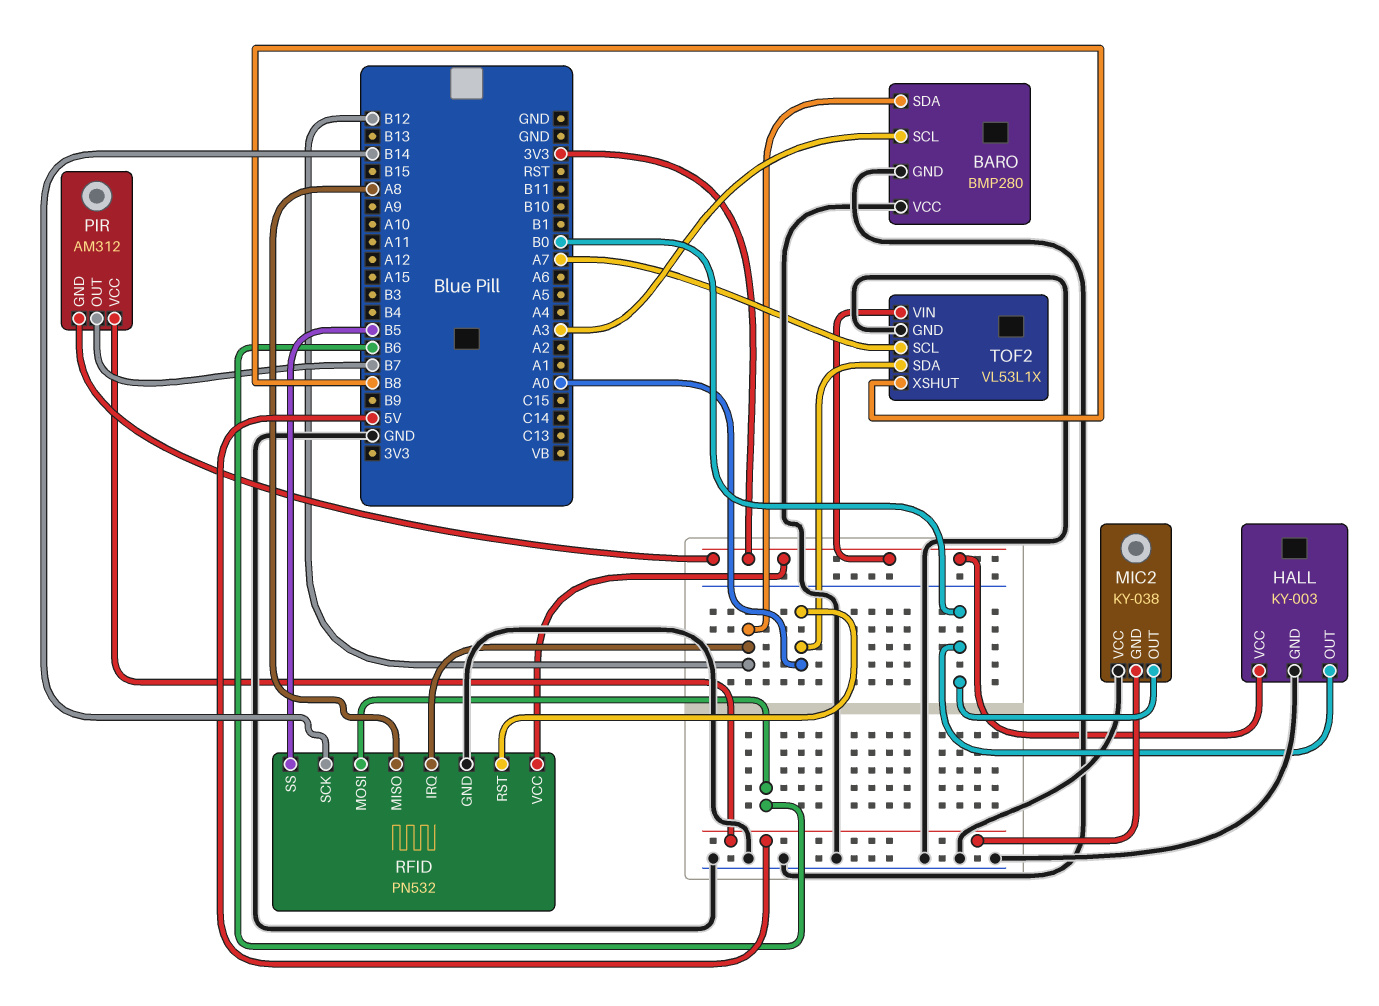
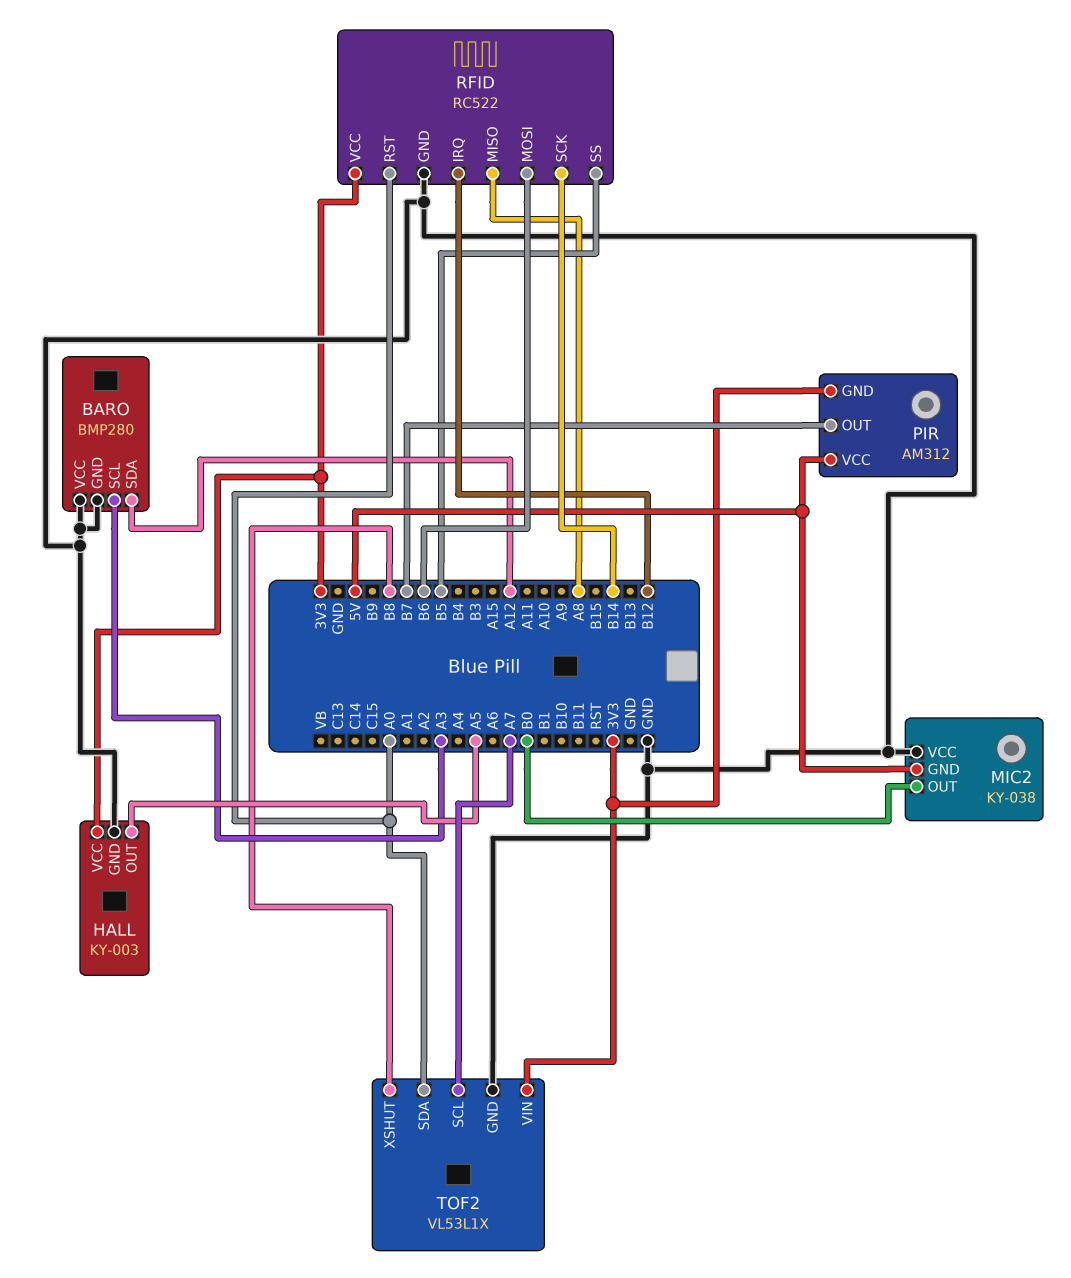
BARO pin SDA: B12 -> A12
HALL pin OUT: B0 -> A5
RFID: PN532 -> RC522

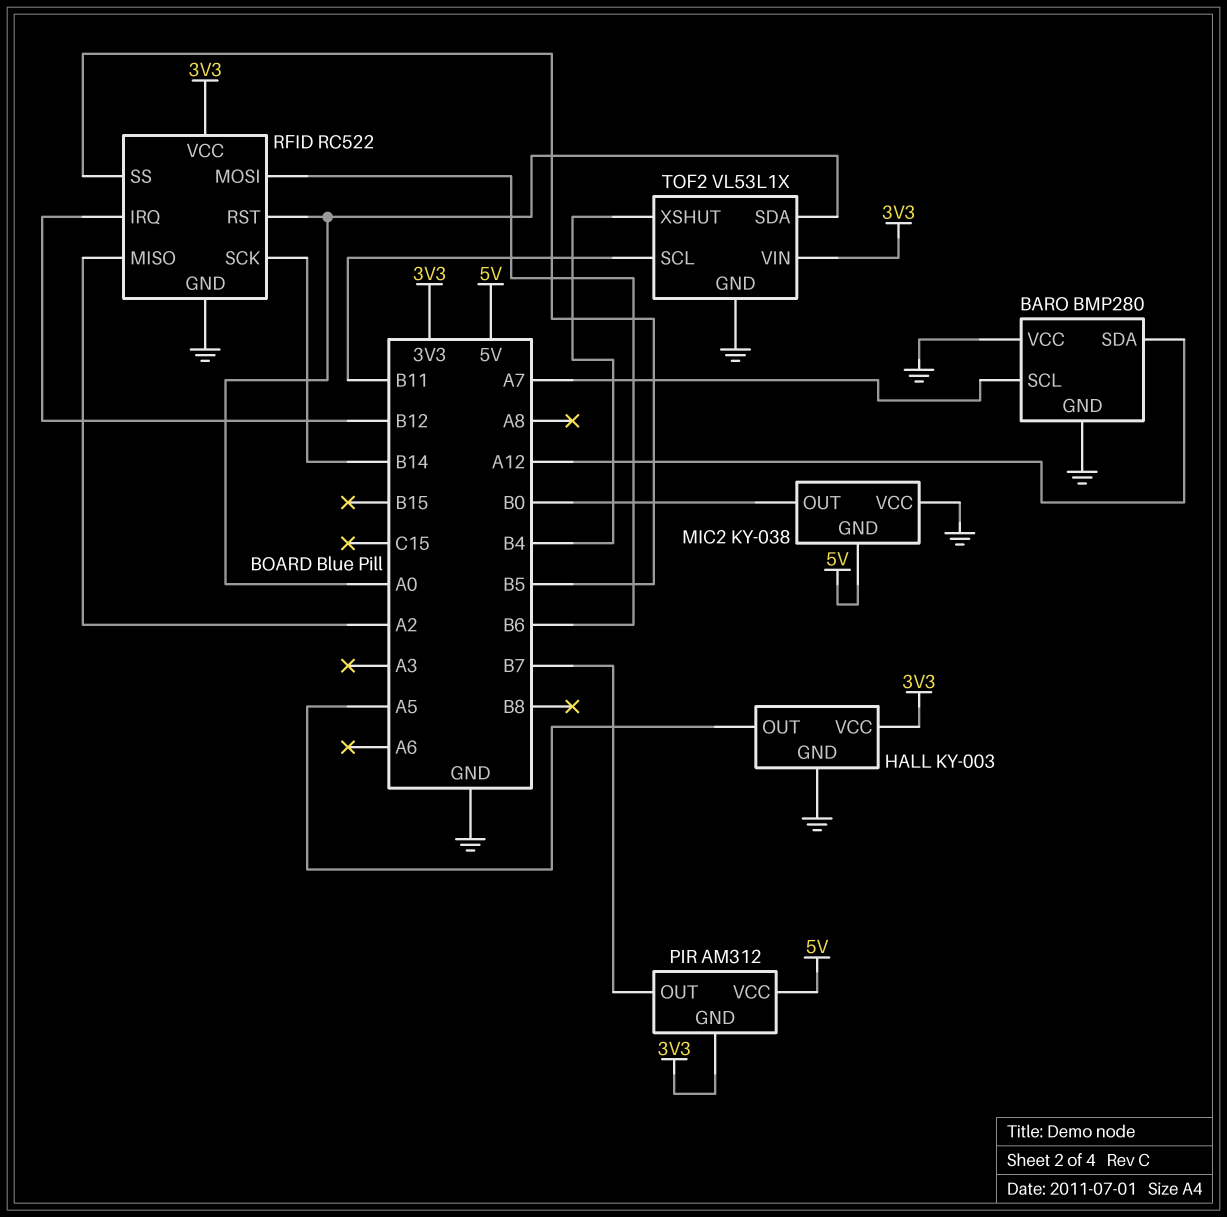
BARO pin SCL: A3 -> A7
RFID pin MISO: A8 -> A2
TOF2 pin SCL: A7 -> B11
TOF2 pin XSHUT: B8 -> B4

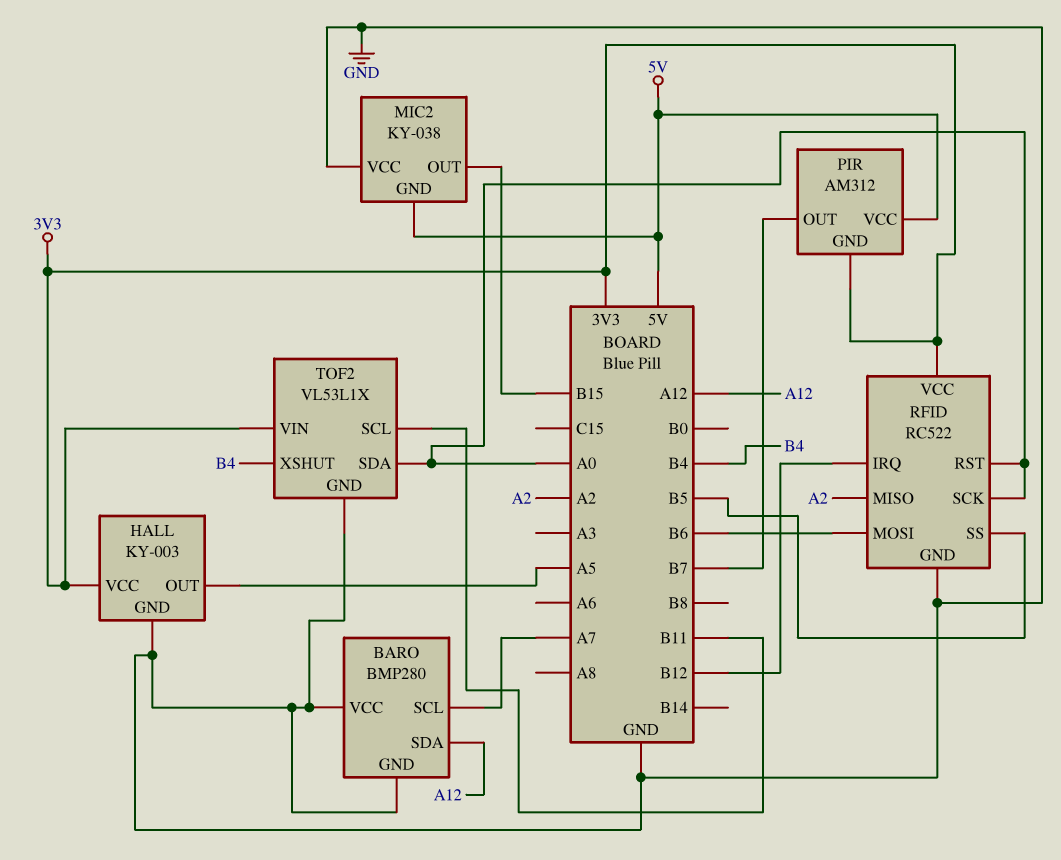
MIC2 pin OUT: B0 -> B15
RFID pin SCK: B14 -> A0

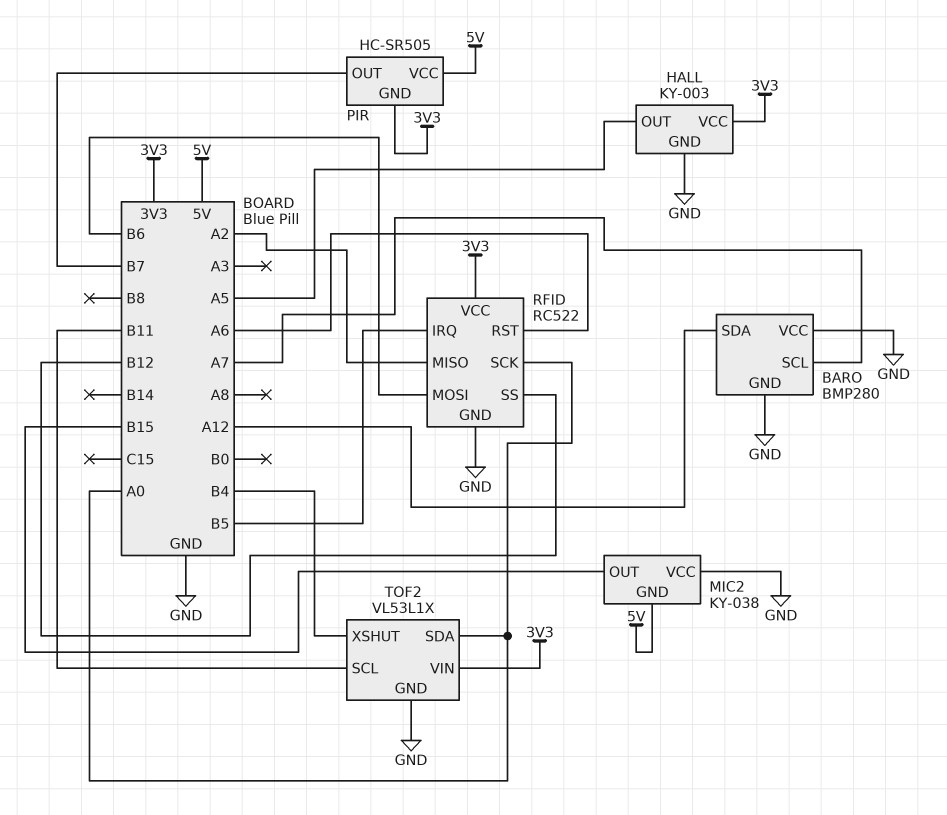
PIR: AM312 -> HC-SR505
RFID pin IRQ: B12 -> B5
RFID pin RST: A0 -> A6
RFID pin SS: B5 -> B12

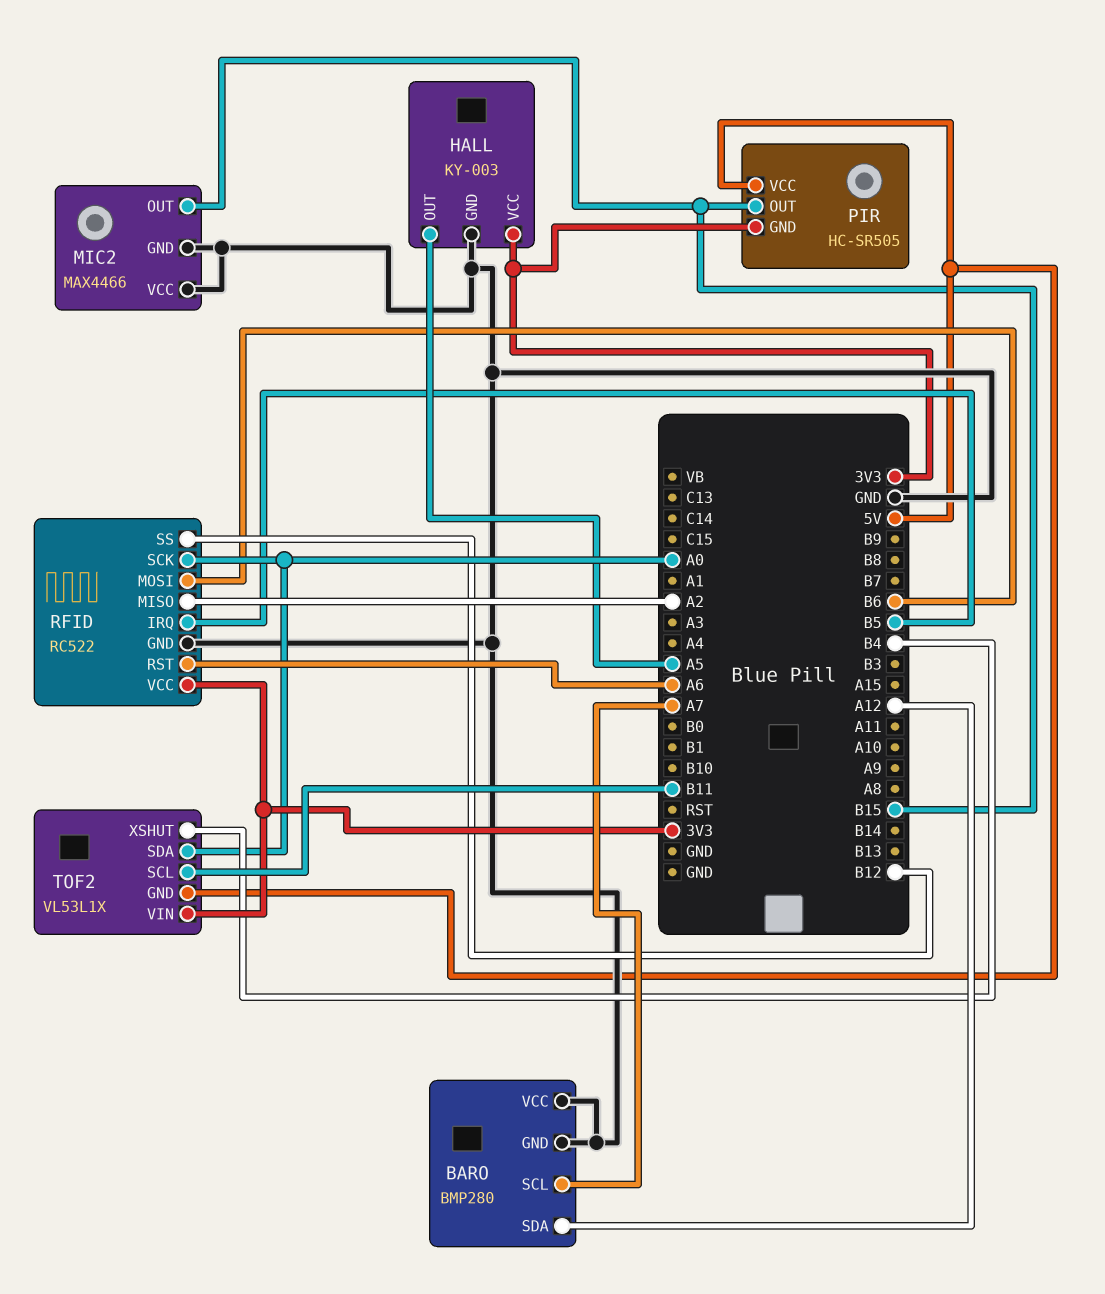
MIC2: KY-038 -> MAX4466
MIC2 pin GND: 5V -> GND
PIR pin OUT: B7 -> B15
TOF2 pin GND: GND -> 5V

